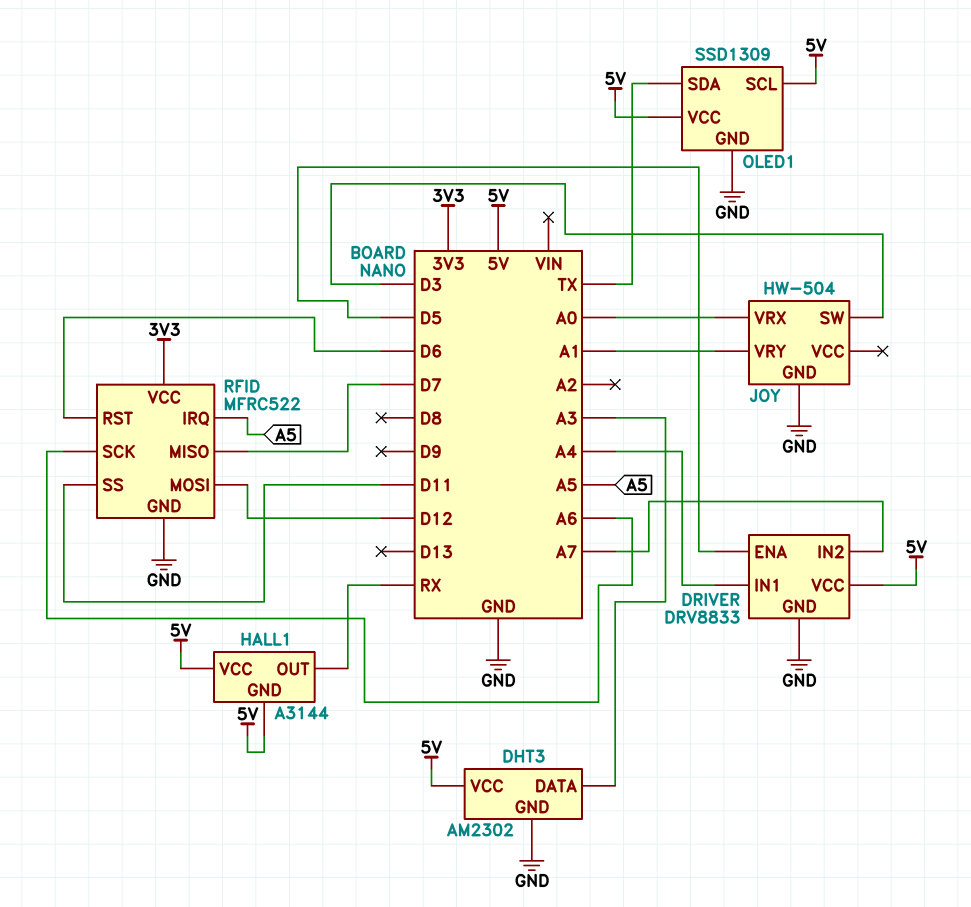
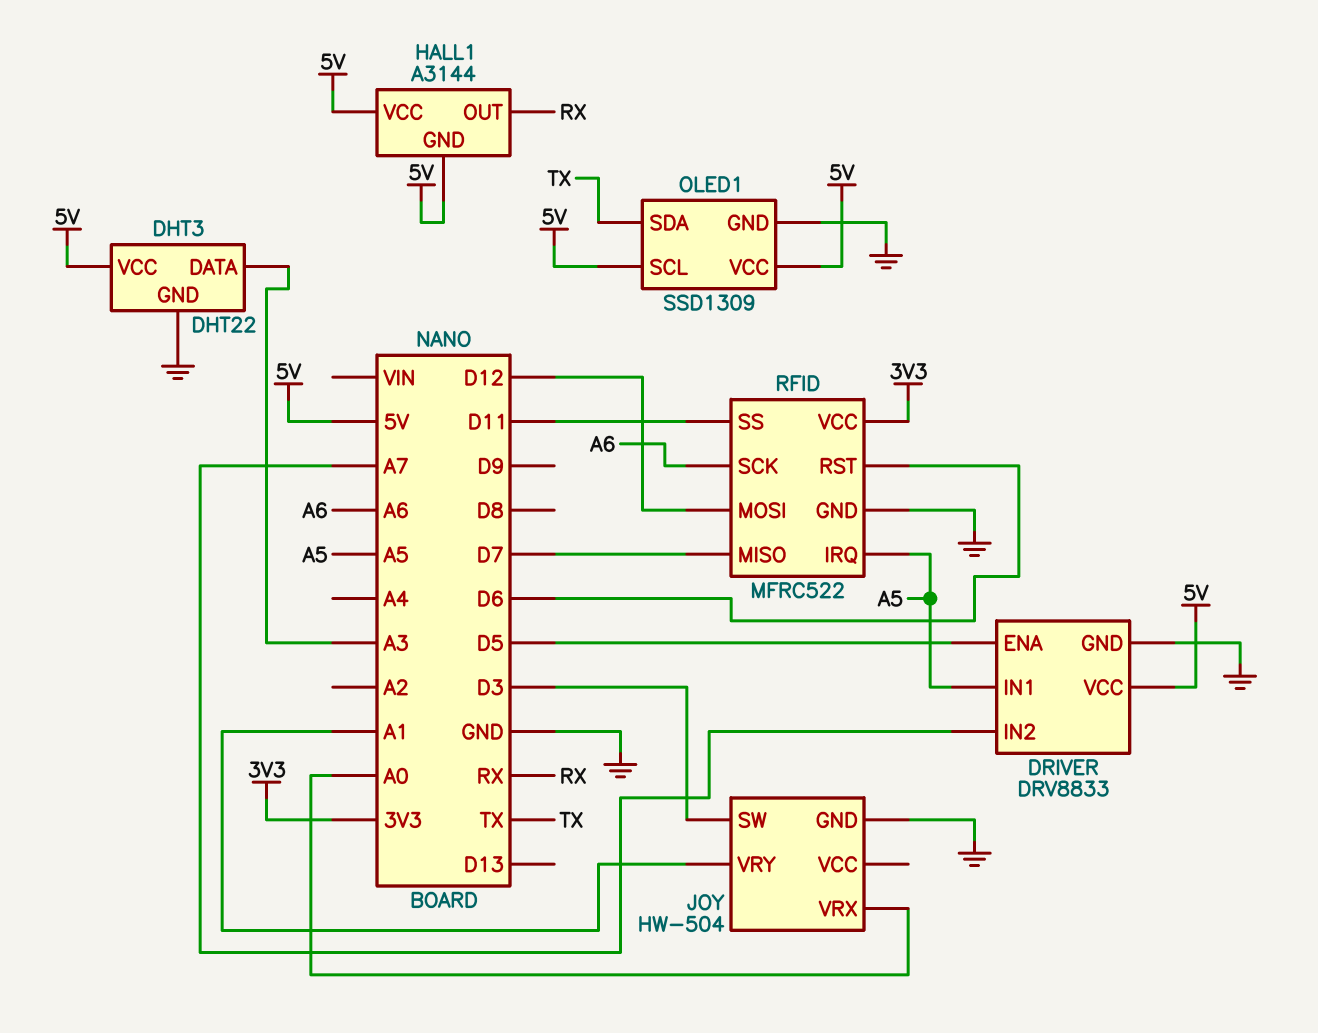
DHT3: AM2302 -> DHT22
DRIVER pin IN1: A4 -> A5

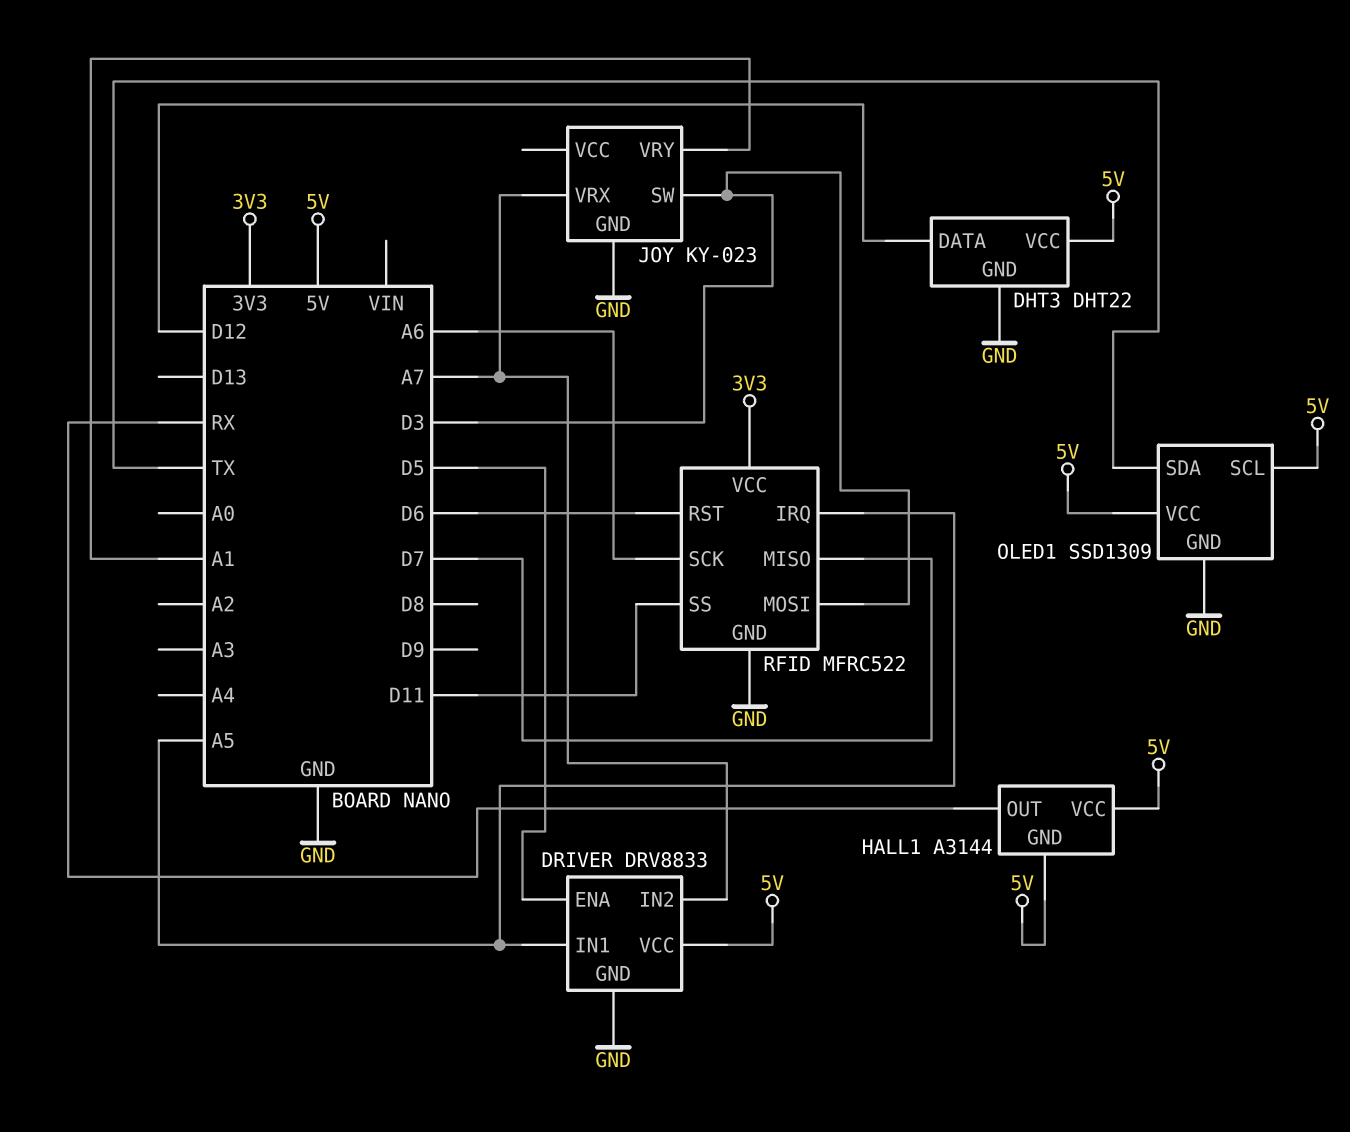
DHT3 pin DATA: A3 -> D12
JOY: HW-504 -> KY-023
JOY pin VRX: A0 -> A7
RFID pin MOSI: D12 -> D3

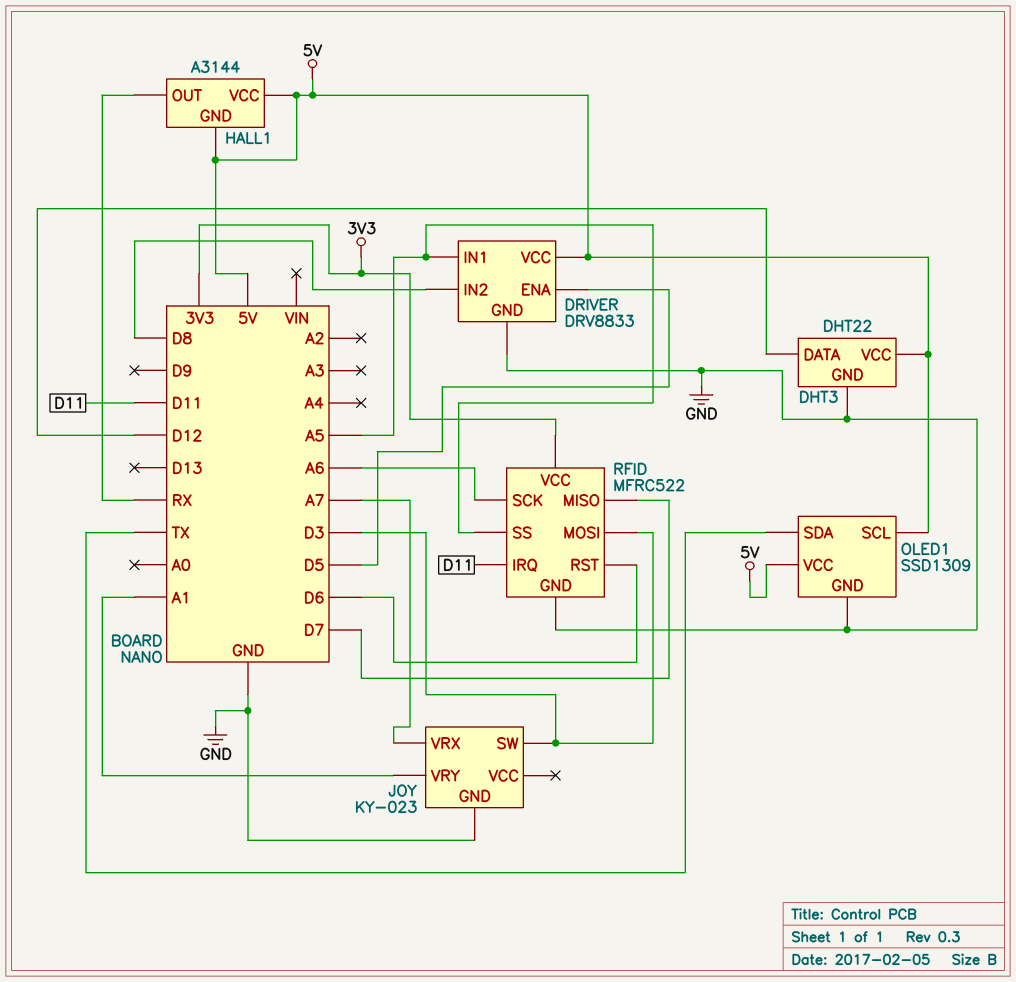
DRIVER pin IN2: A7 -> D8
RFID pin IRQ: A5 -> D11
RFID pin SS: D11 -> A5

